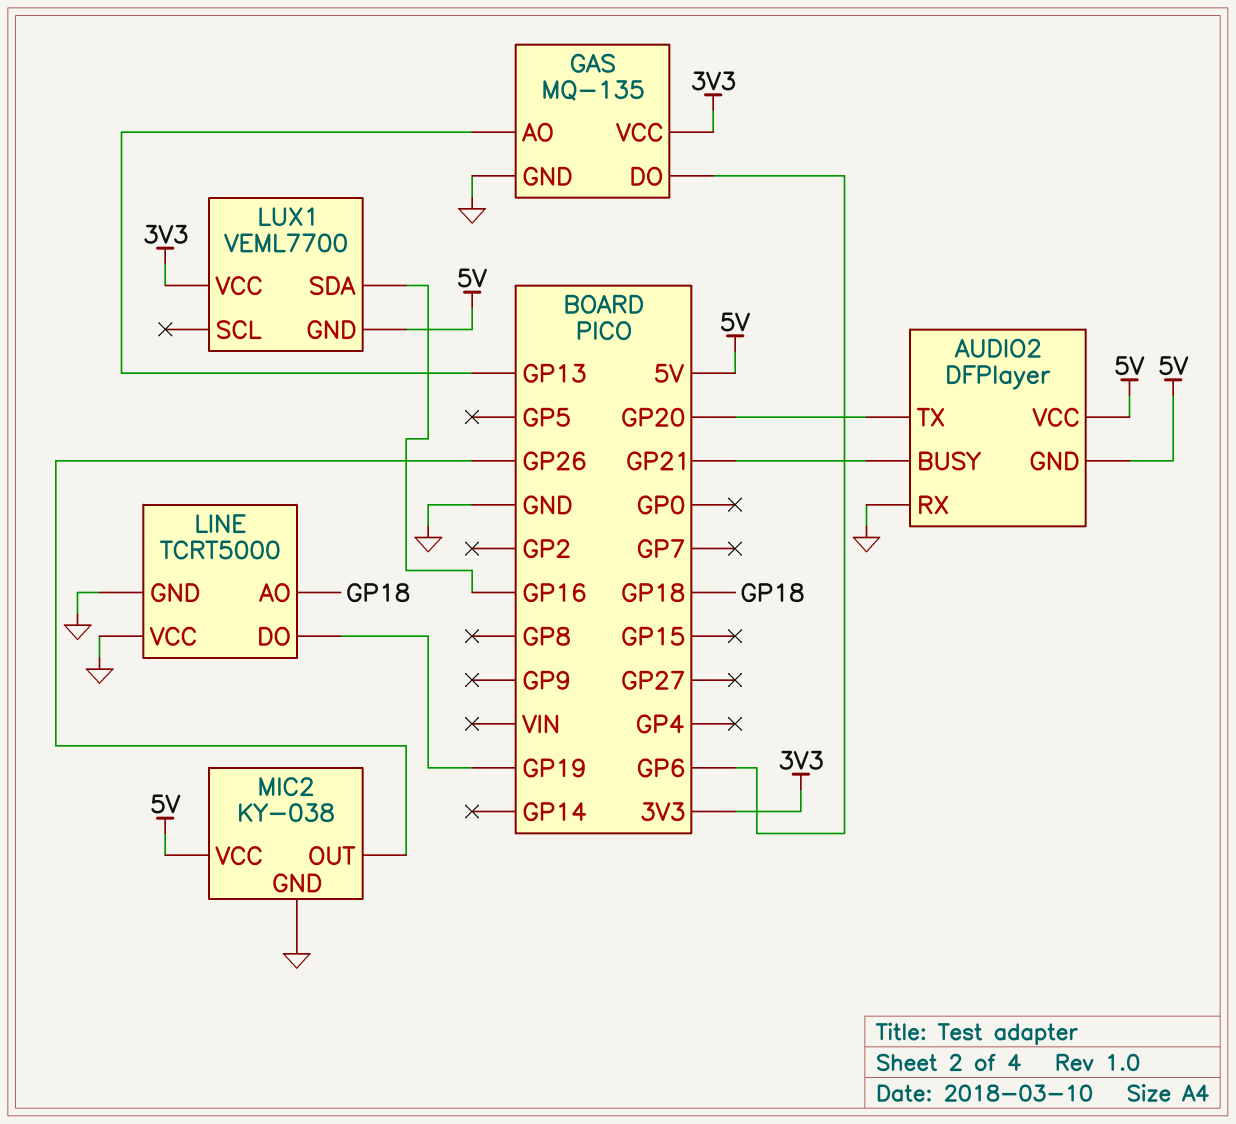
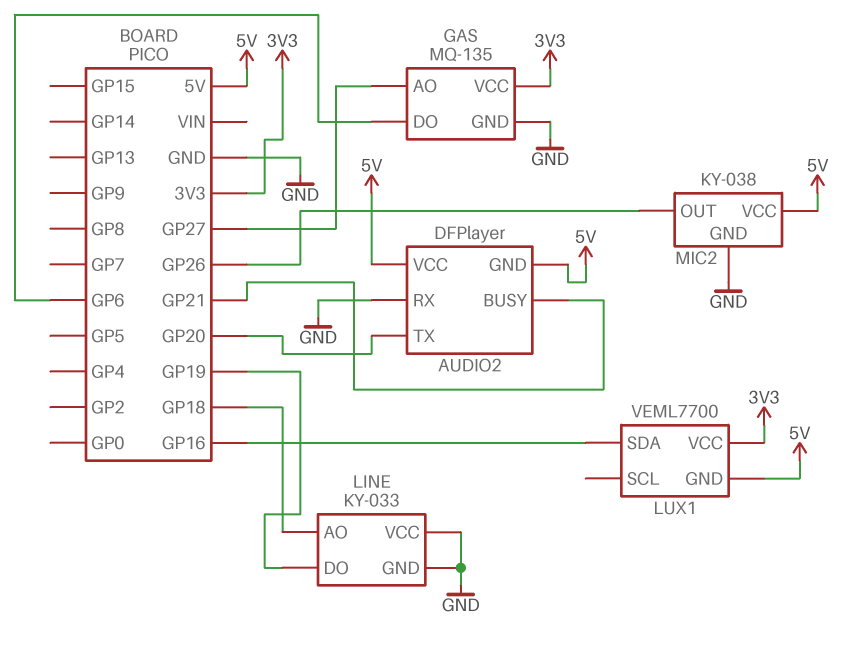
GAS pin AO: GP13 -> GP27
LINE: TCRT5000 -> KY-033

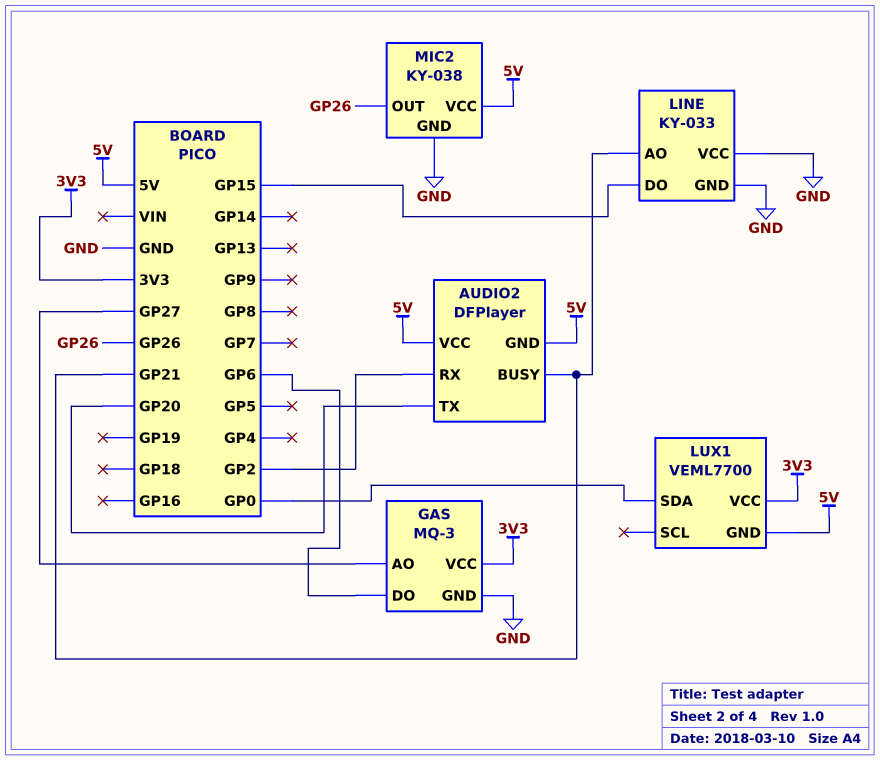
AUDIO2 pin RX: GND -> GP2
GAS: MQ-135 -> MQ-3
LINE pin AO: GP18 -> GP21
LINE pin DO: GP19 -> GP15
LUX1 pin SDA: GP16 -> GP0

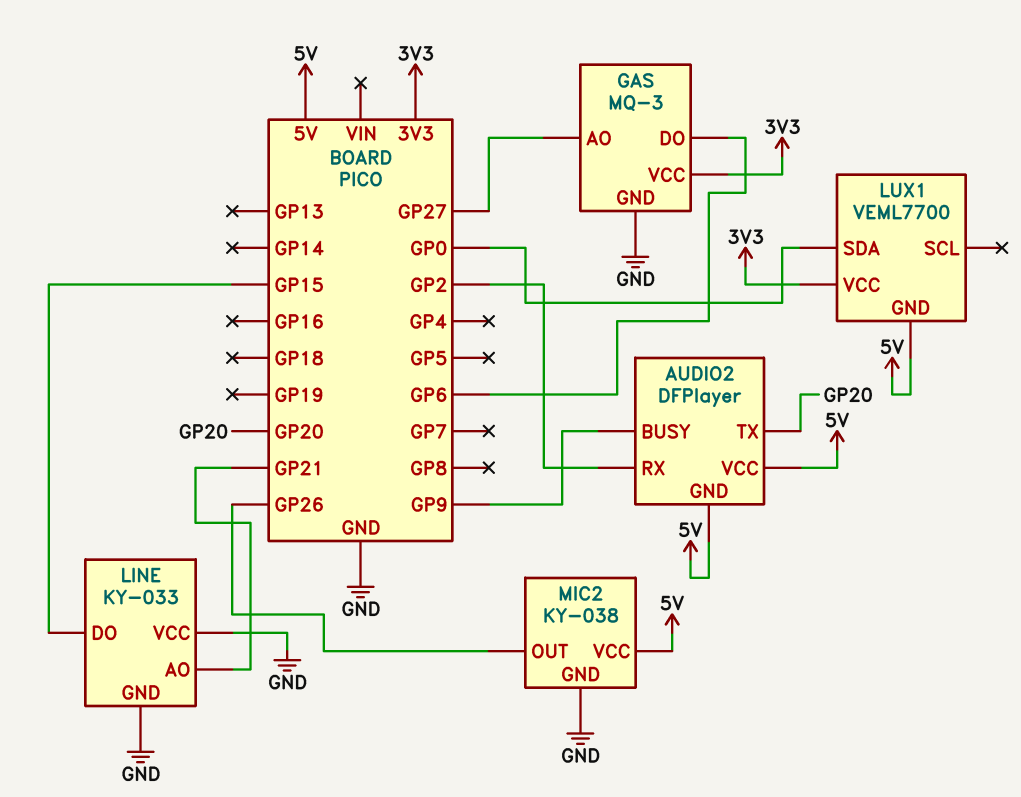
AUDIO2 pin BUSY: GP21 -> GP9

